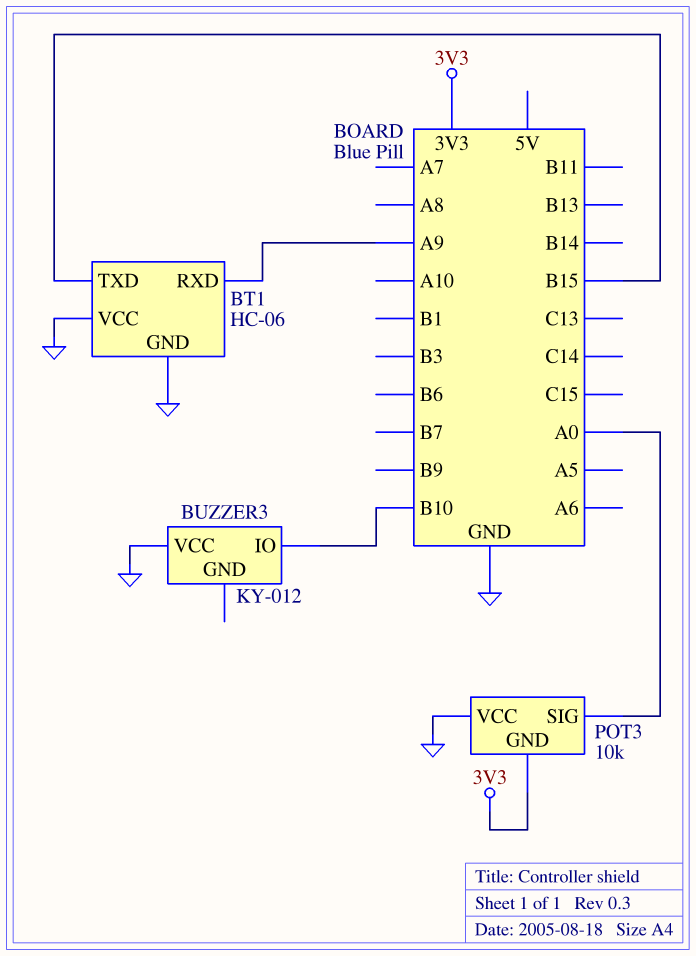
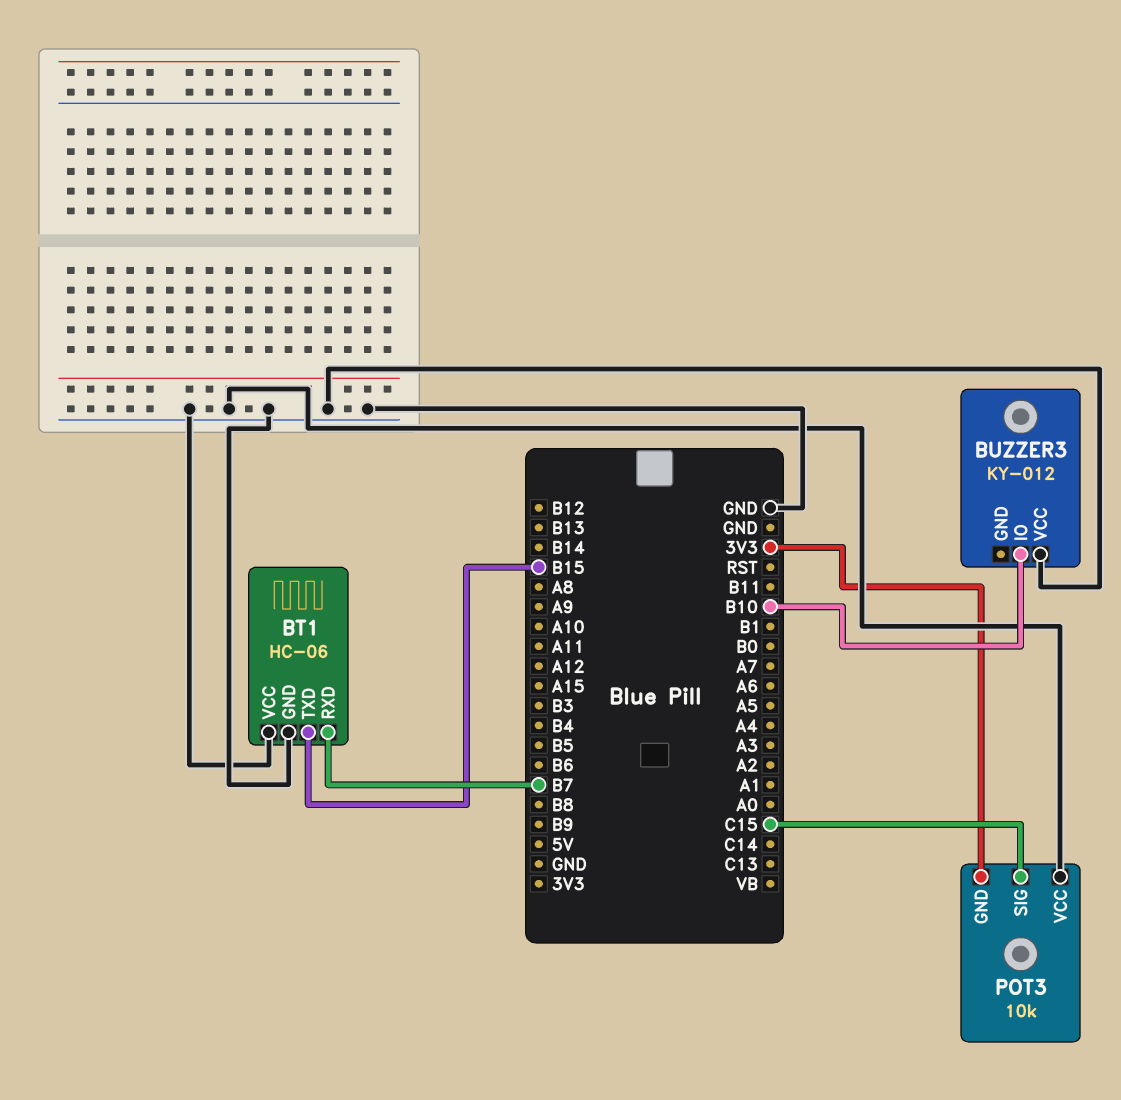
BT1 pin RXD: A9 -> B7
POT3 pin SIG: A0 -> C15

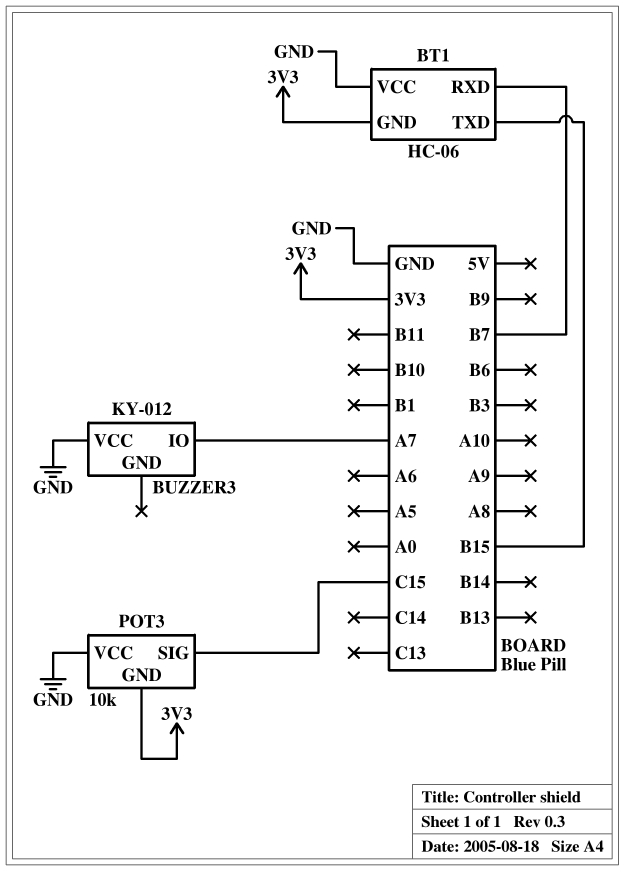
BT1 pin GND: GND -> 3V3
BUZZER3 pin IO: B10 -> A7

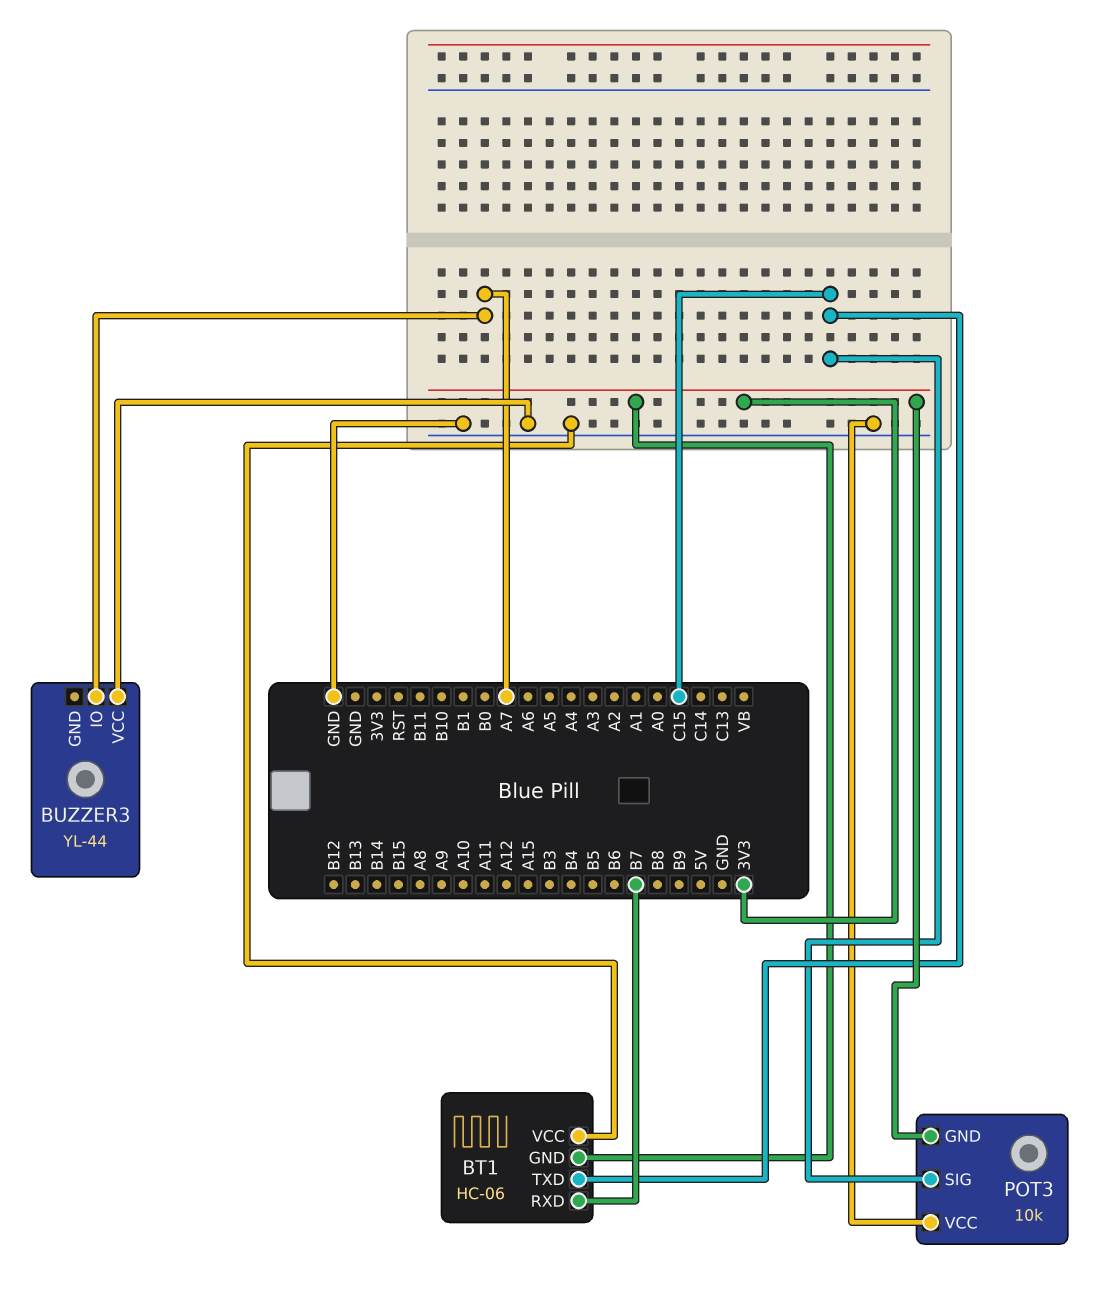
BT1 pin TXD: B15 -> C15
BUZZER3: KY-012 -> YL-44

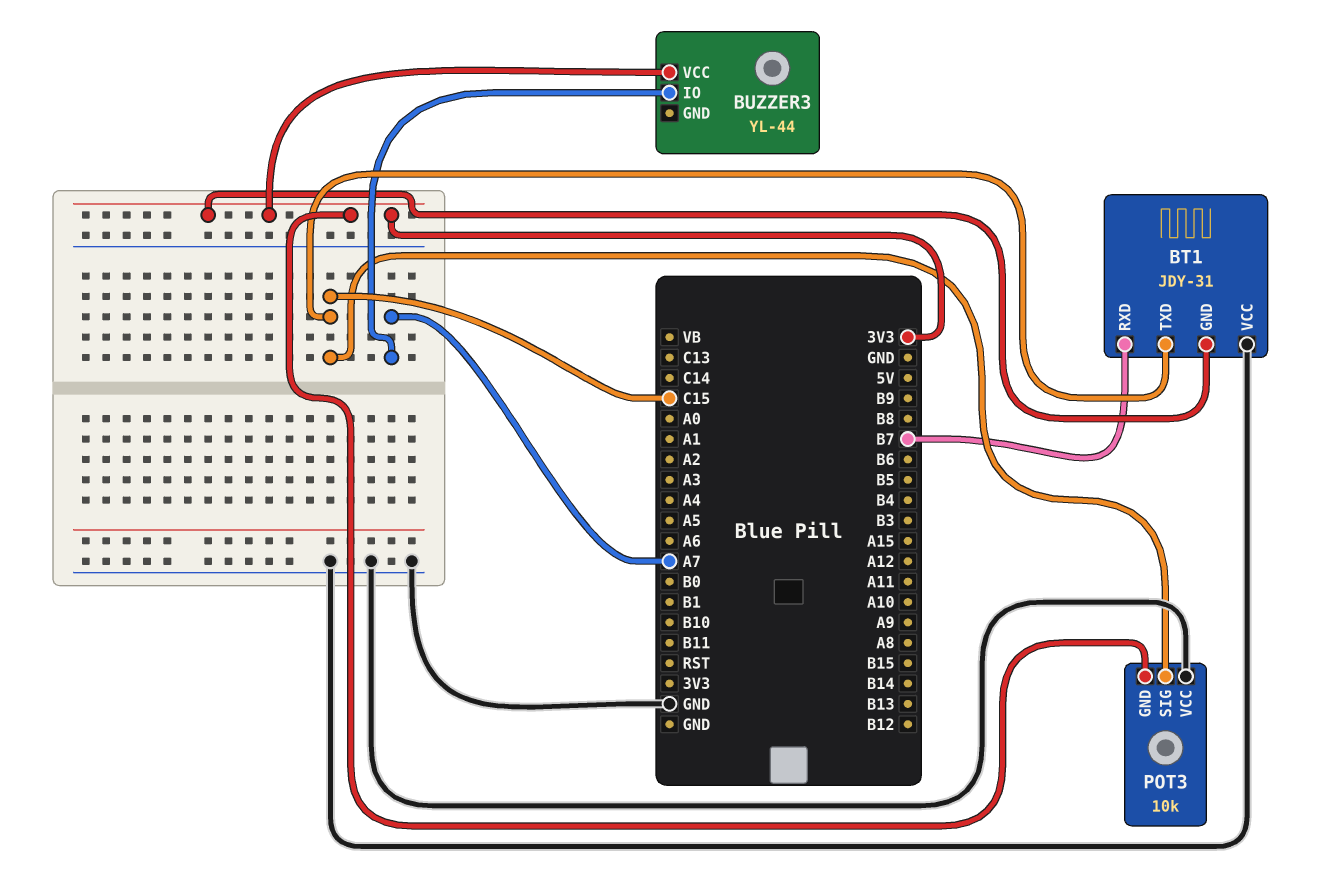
BT1: HC-06 -> JDY-31
BUZZER3 pin VCC: GND -> 3V3

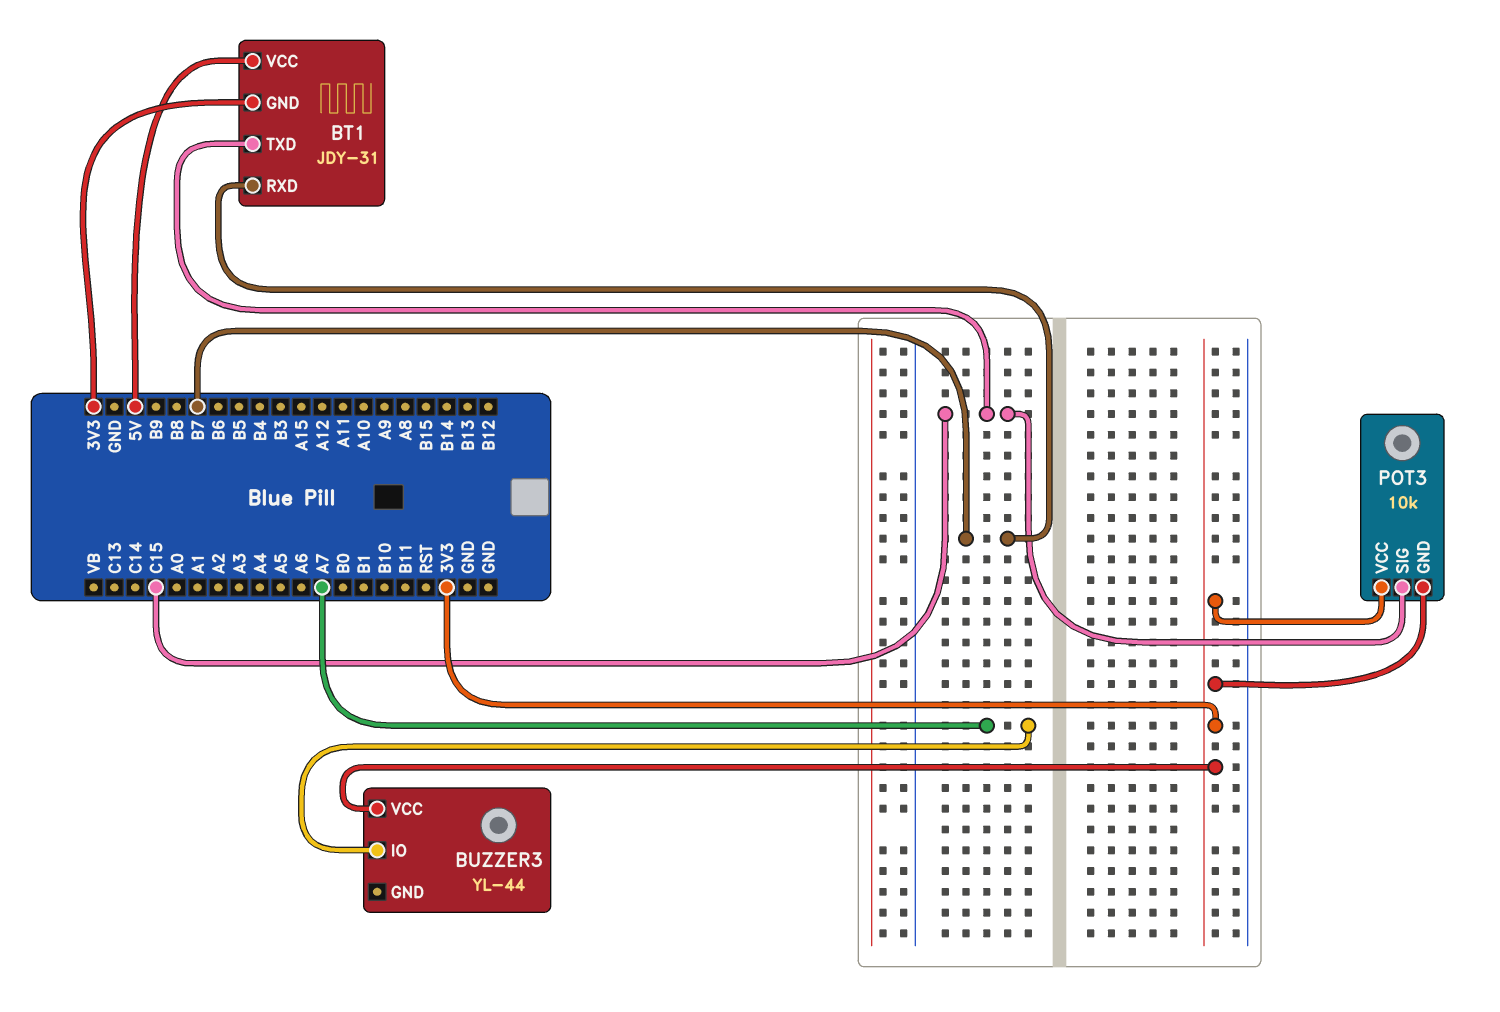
BT1 pin VCC: GND -> 5V
POT3 pin VCC: GND -> 3V3

